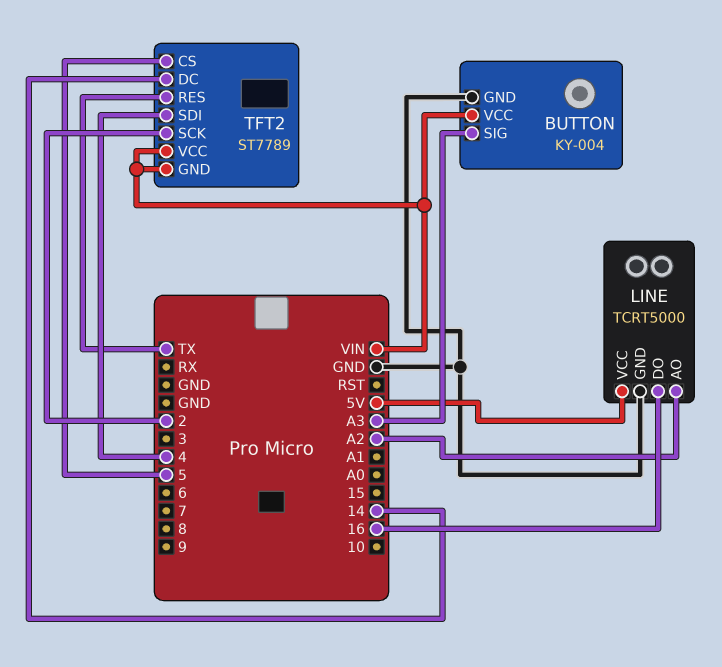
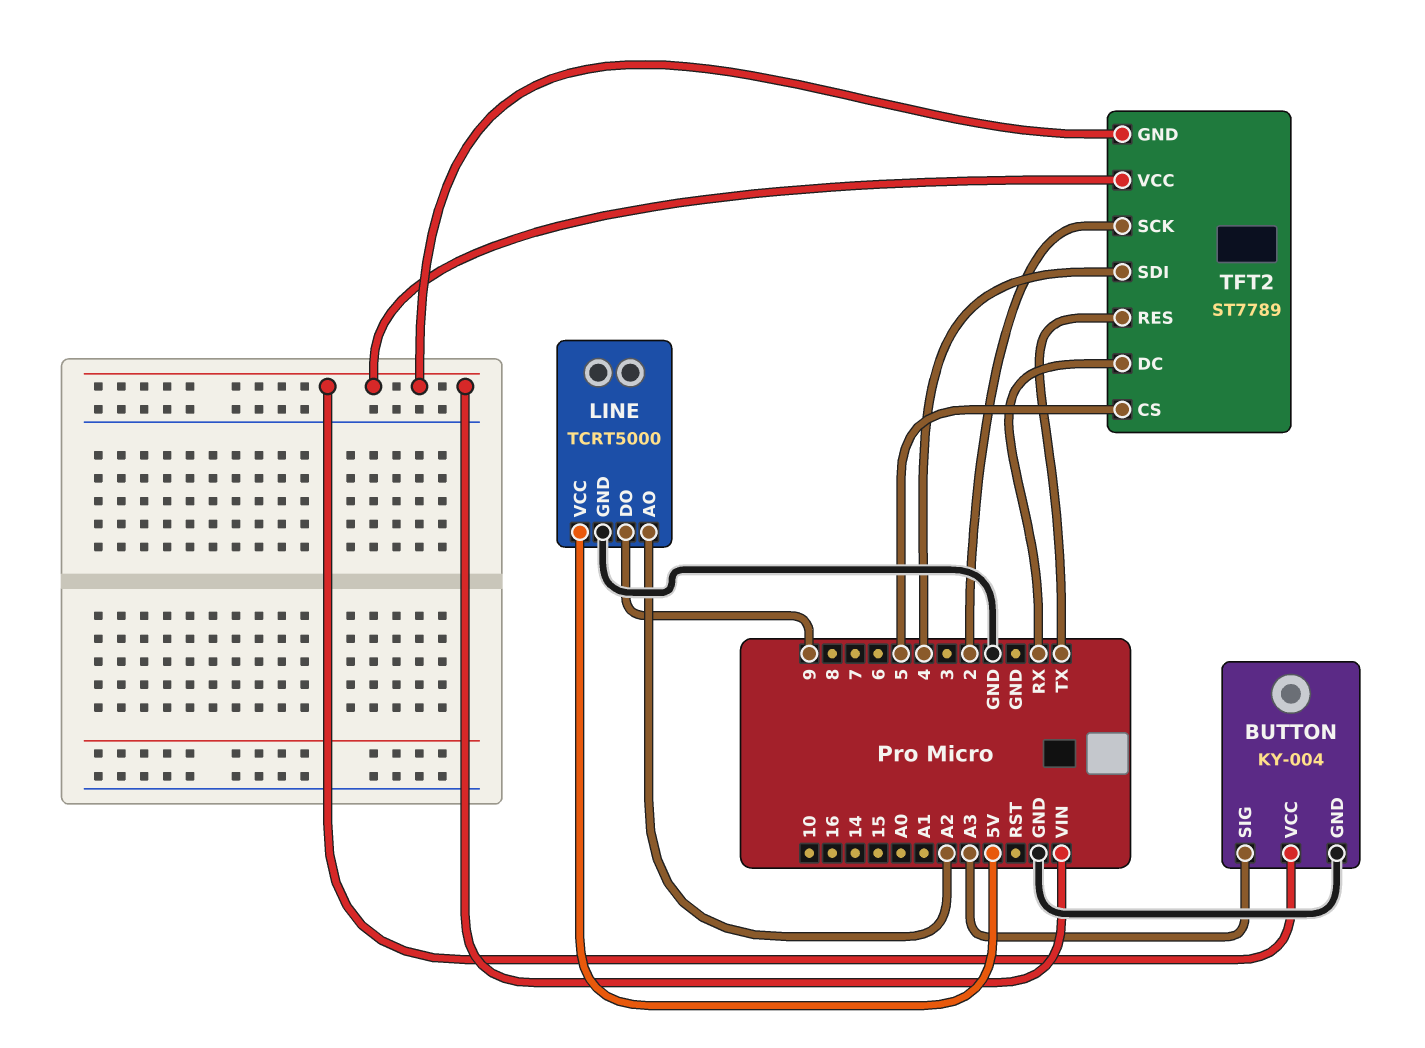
LINE pin DO: 16 -> 9
TFT2 pin DC: 14 -> RX

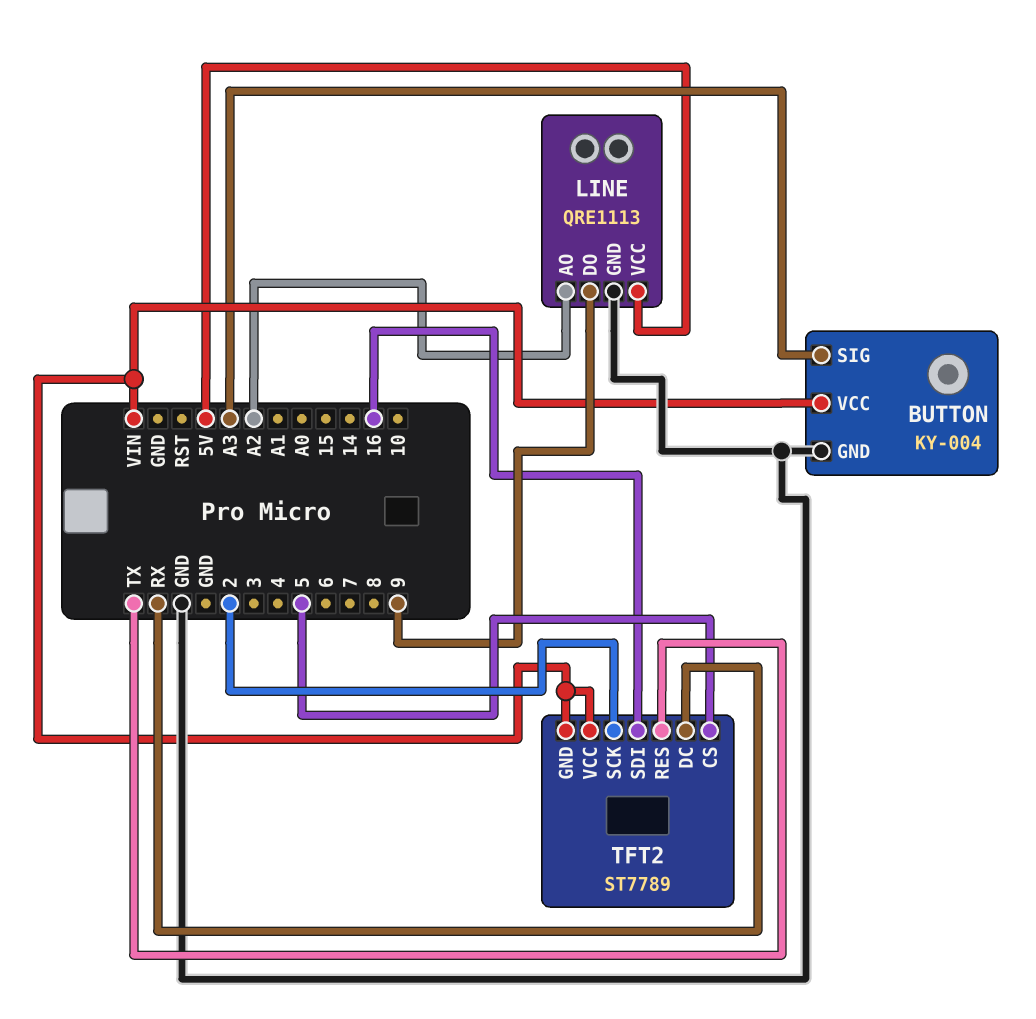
LINE: TCRT5000 -> QRE1113
TFT2 pin SDI: 4 -> 16

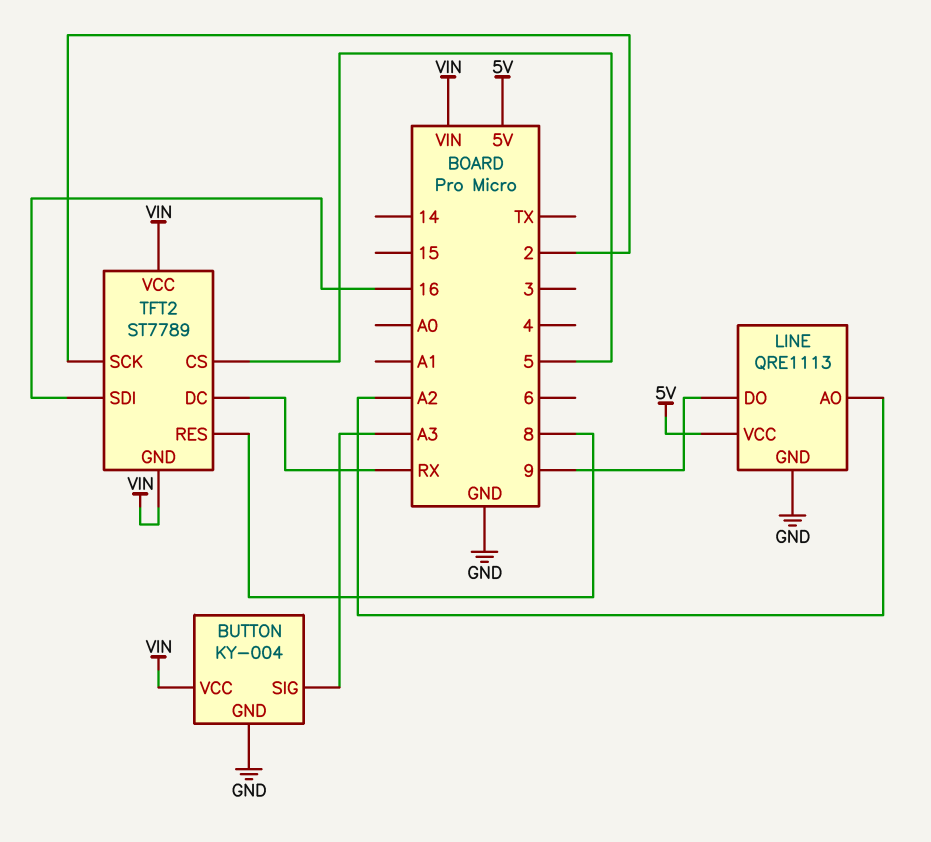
TFT2 pin RES: TX -> 8

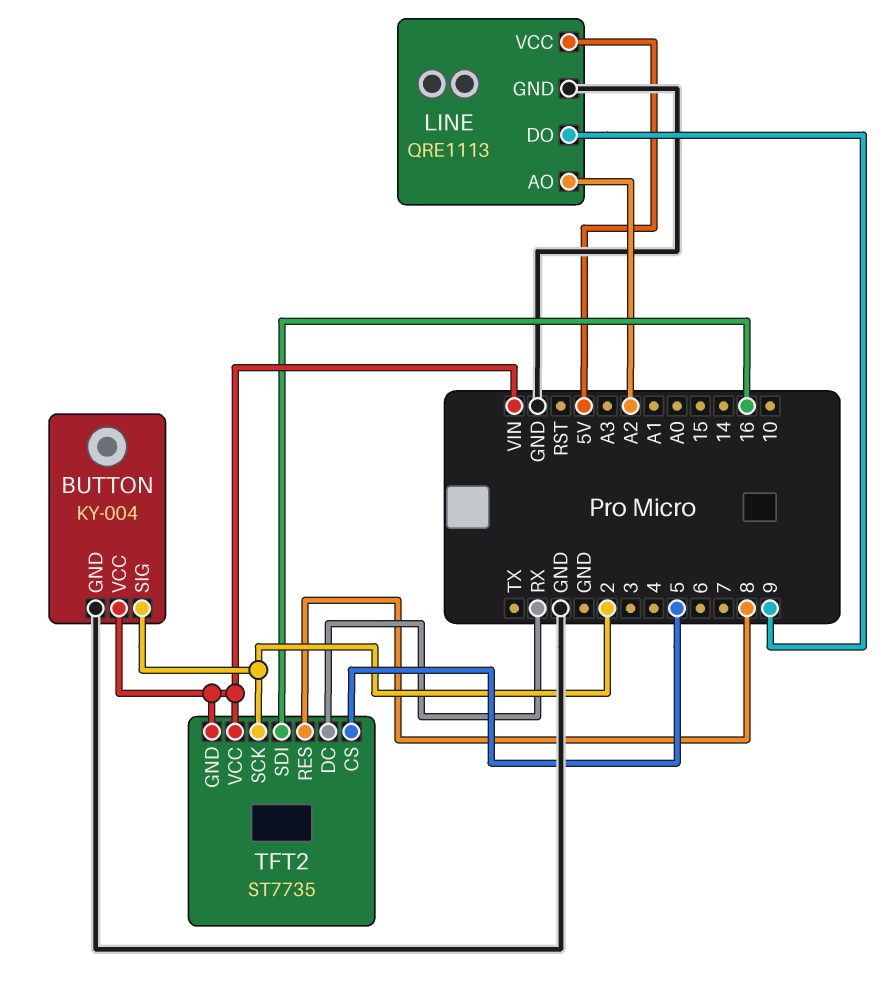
BUTTON pin SIG: A3 -> 2
TFT2: ST7789 -> ST7735

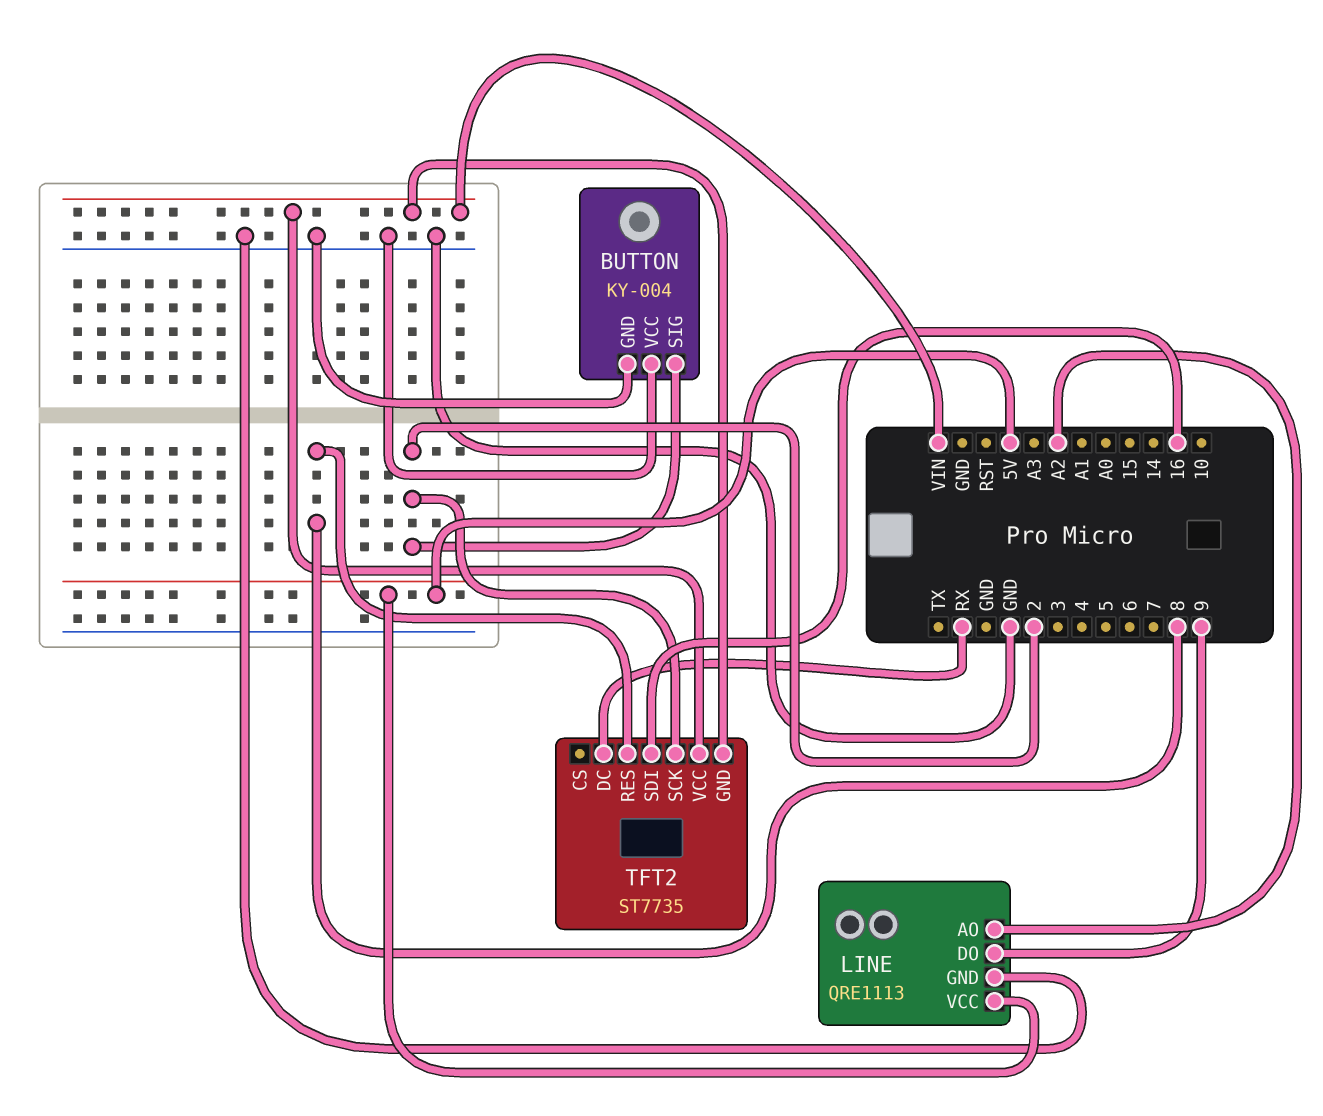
BUTTON pin VCC: VIN -> GND
TFT2 pin CS: 5 -> none

